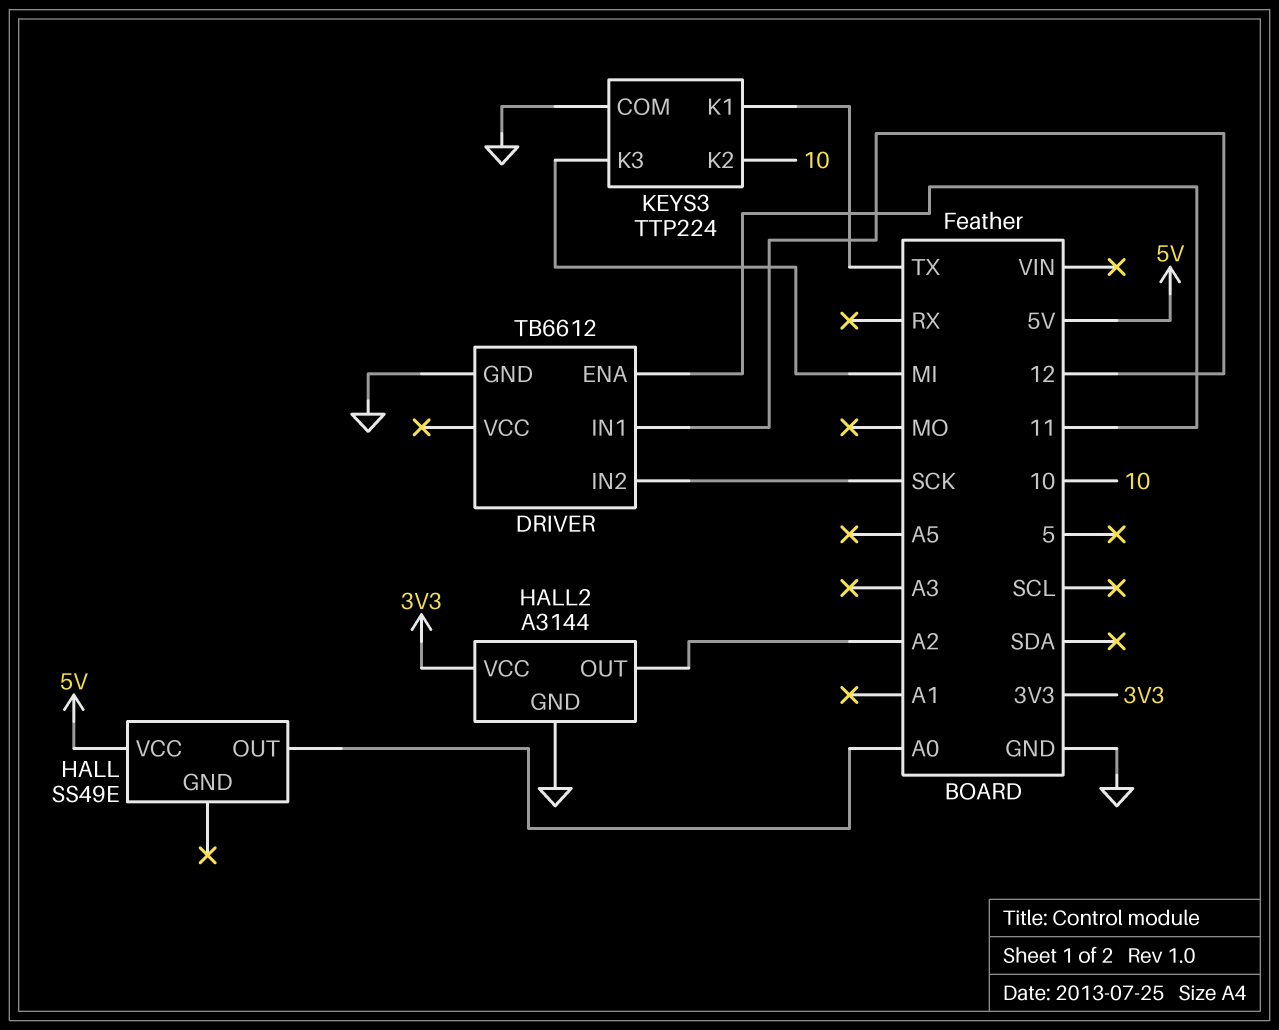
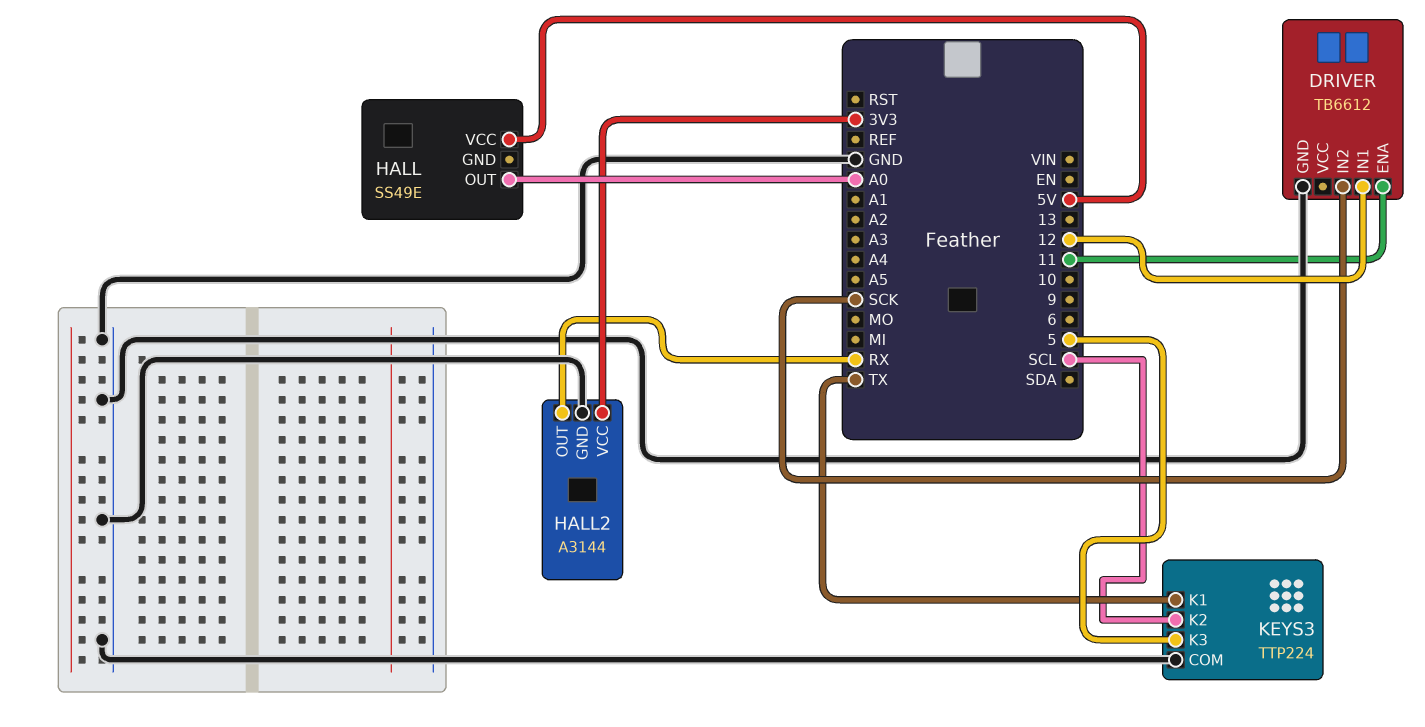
HALL2 pin OUT: A2 -> RX
KEYS3 pin K2: 10 -> SCL
KEYS3 pin K3: MI -> 5

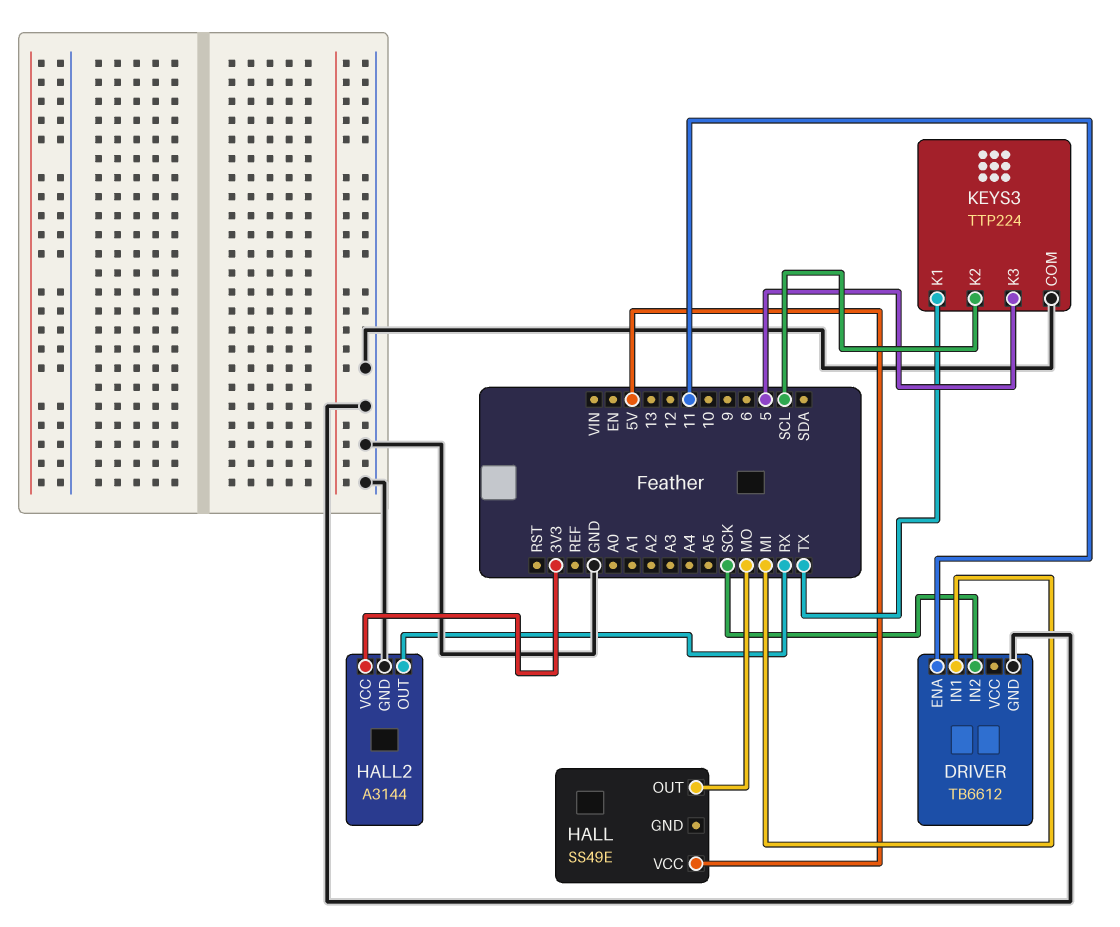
DRIVER pin IN1: 12 -> MI
HALL pin OUT: A0 -> MO

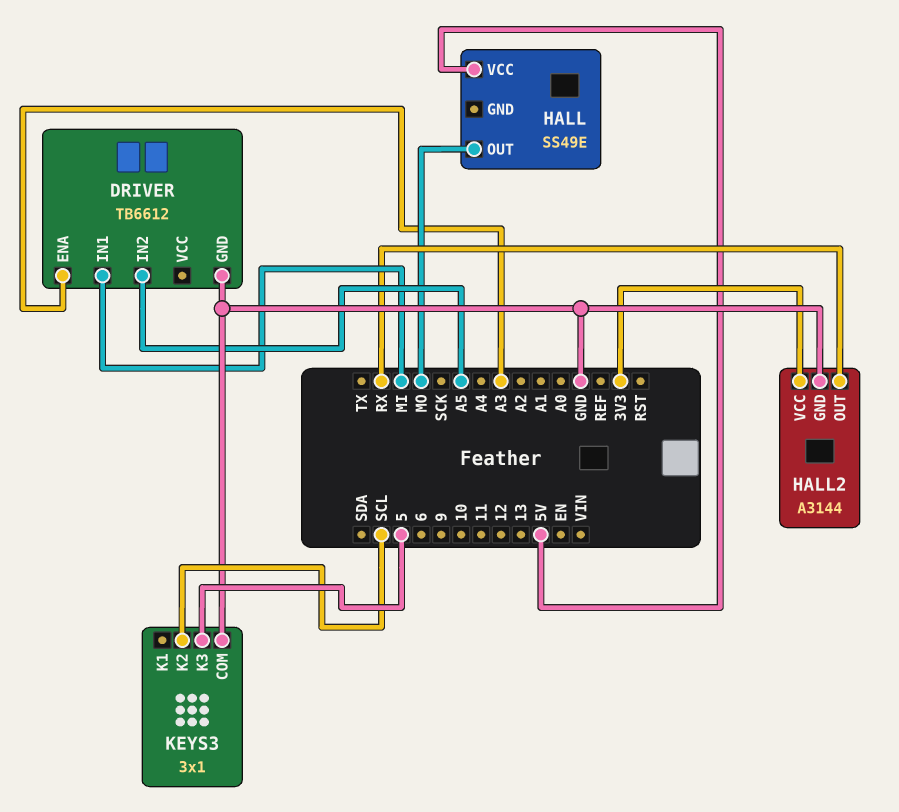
DRIVER pin ENA: 11 -> A3
DRIVER pin IN2: SCK -> A5
KEYS3: TTP224 -> 3x1
KEYS3 pin K1: TX -> none

